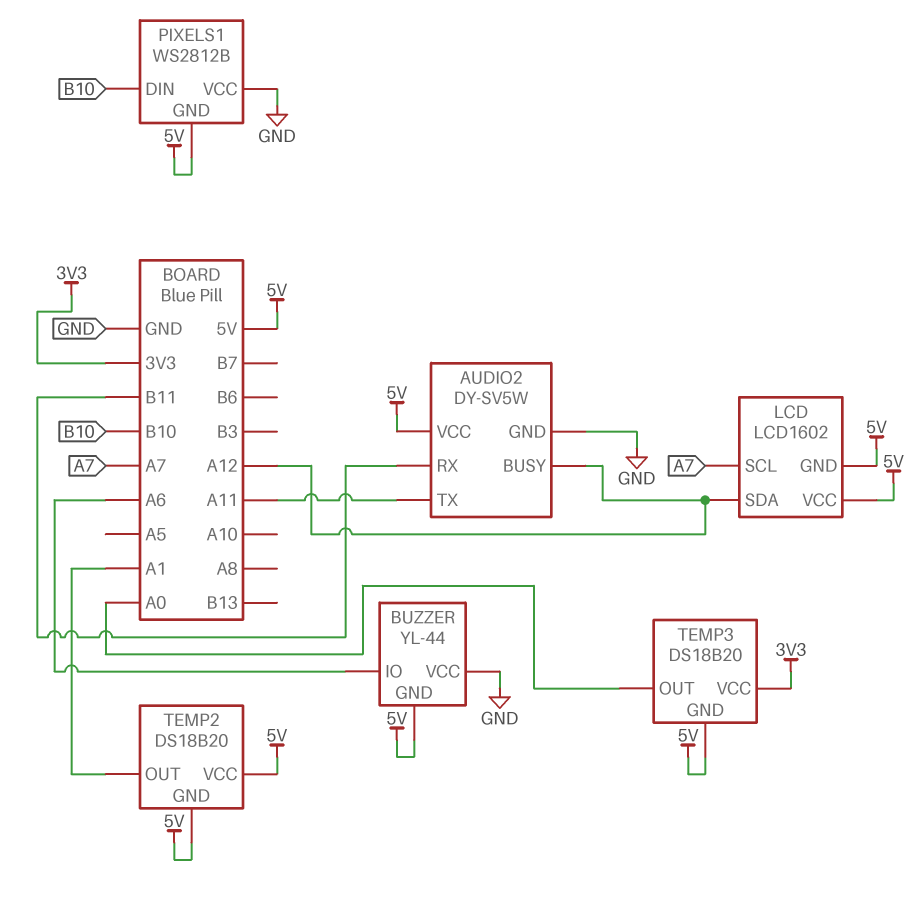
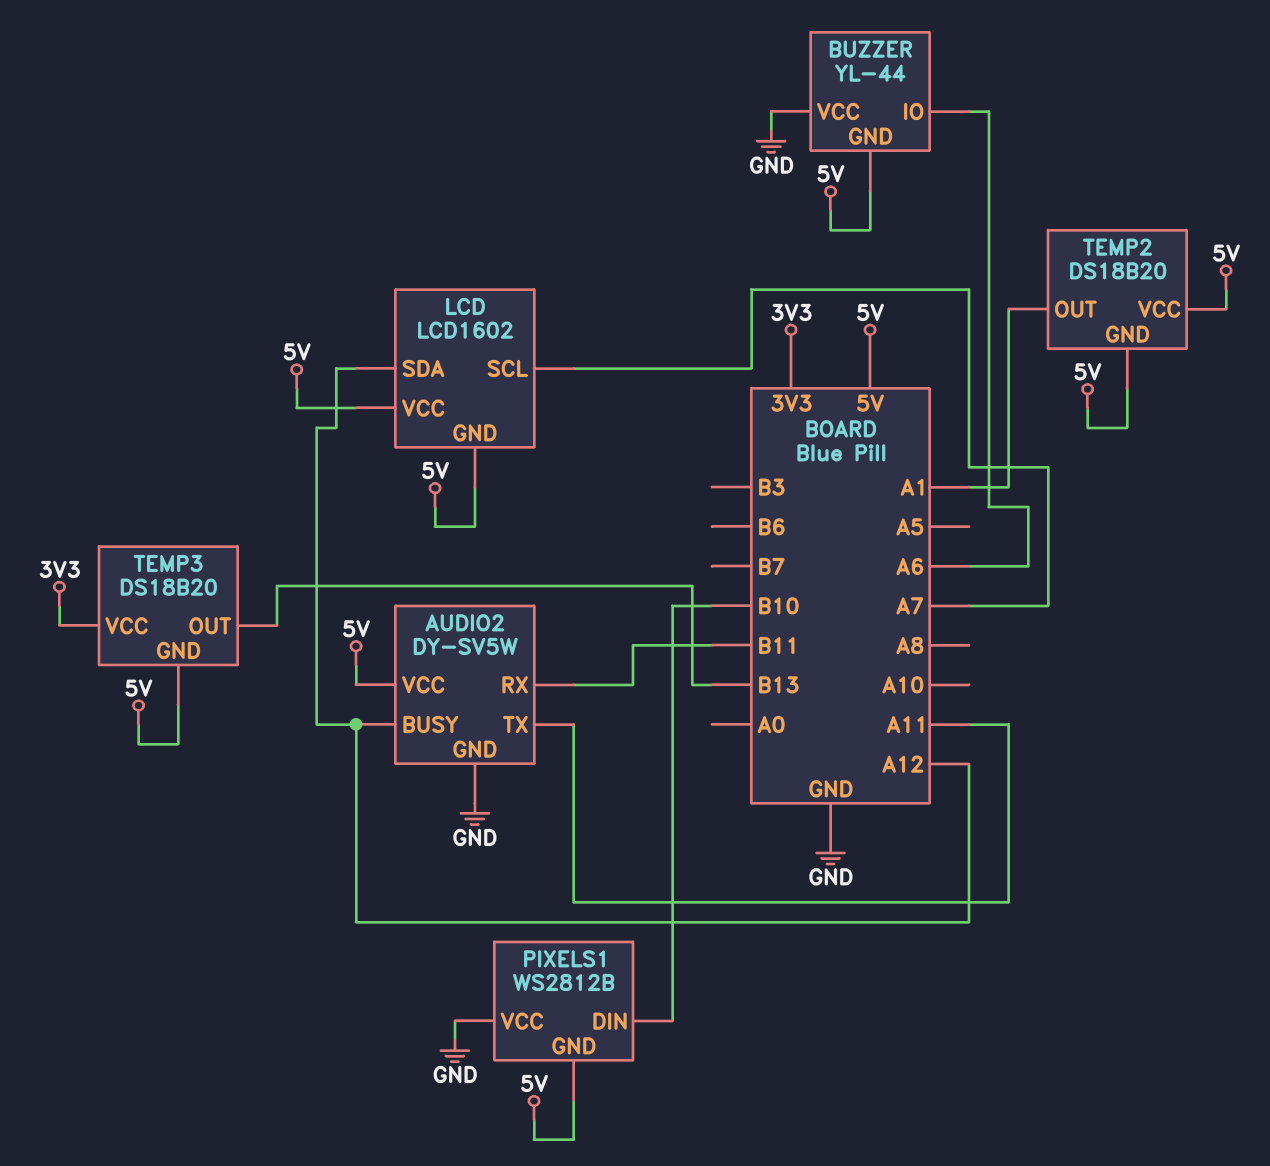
TEMP3 pin OUT: A0 -> B13

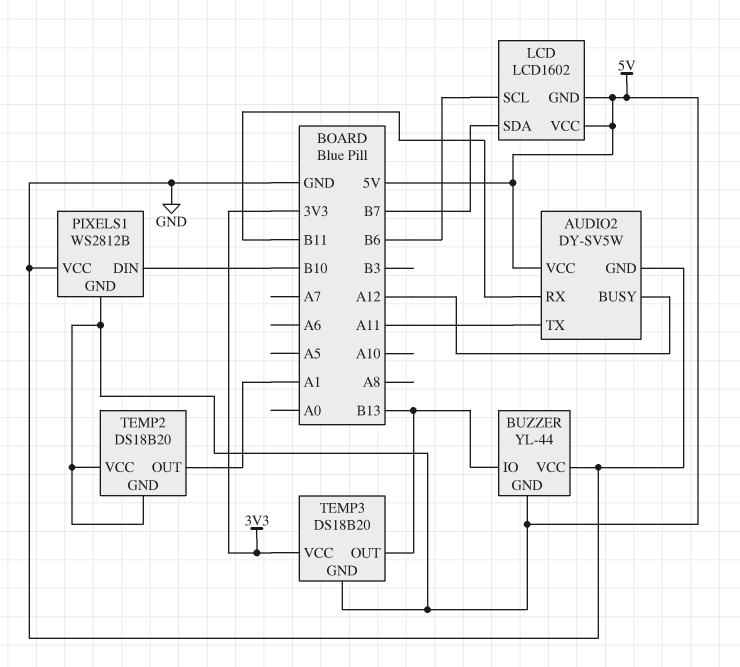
BUZZER pin IO: A6 -> B13
LCD pin SCL: A7 -> B6
LCD pin SDA: A12 -> B7

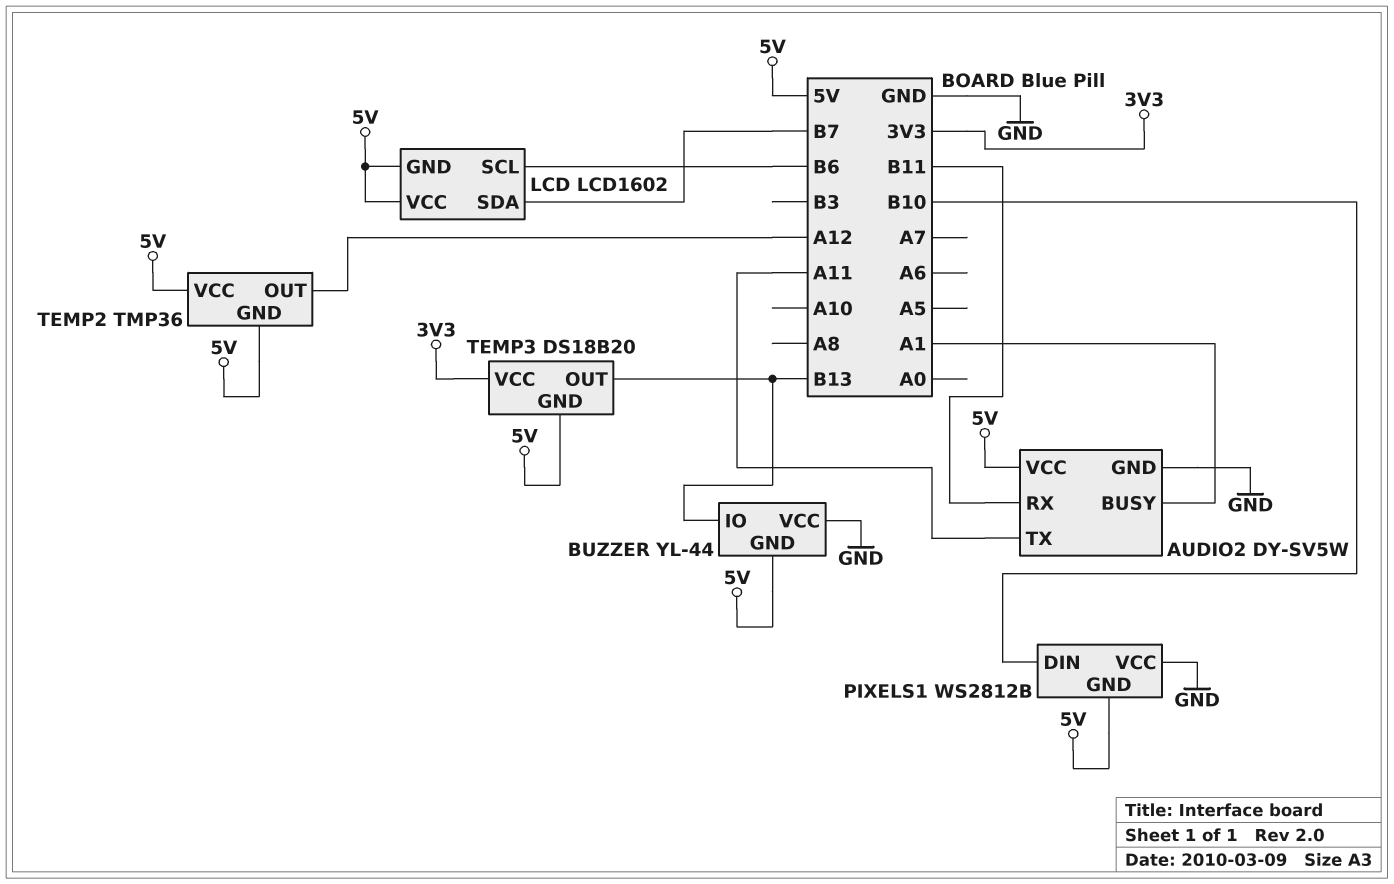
AUDIO2 pin BUSY: A12 -> A1
TEMP2: DS18B20 -> TMP36
TEMP2 pin OUT: A1 -> A12

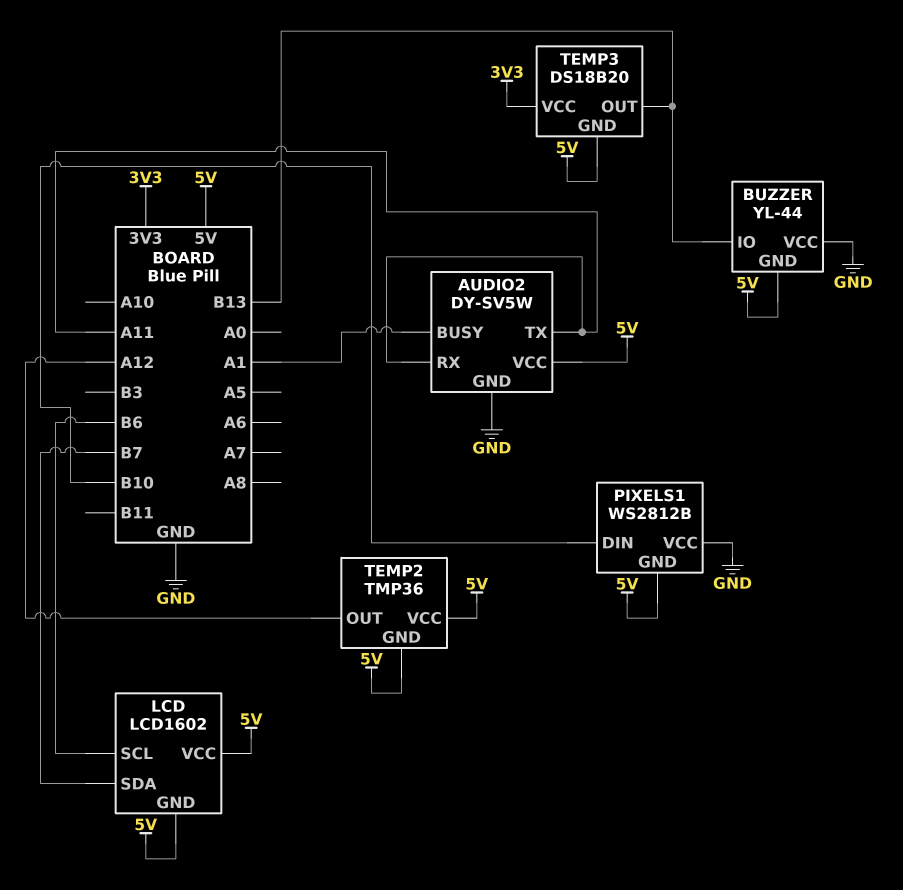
AUDIO2 pin RX: B11 -> A11

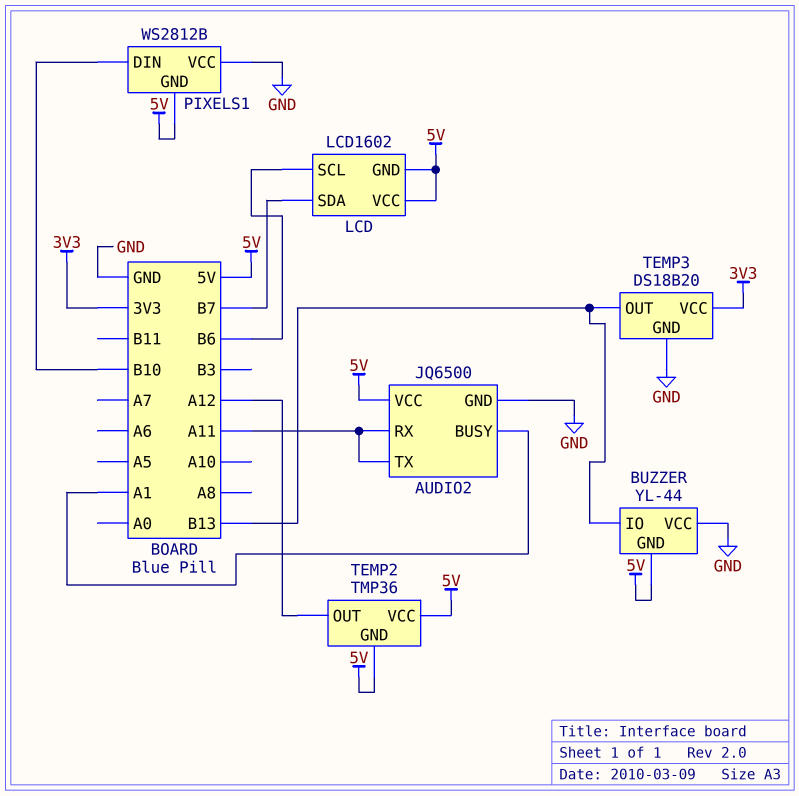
AUDIO2: DY-SV5W -> JQ6500
TEMP3 pin GND: 5V -> GND

